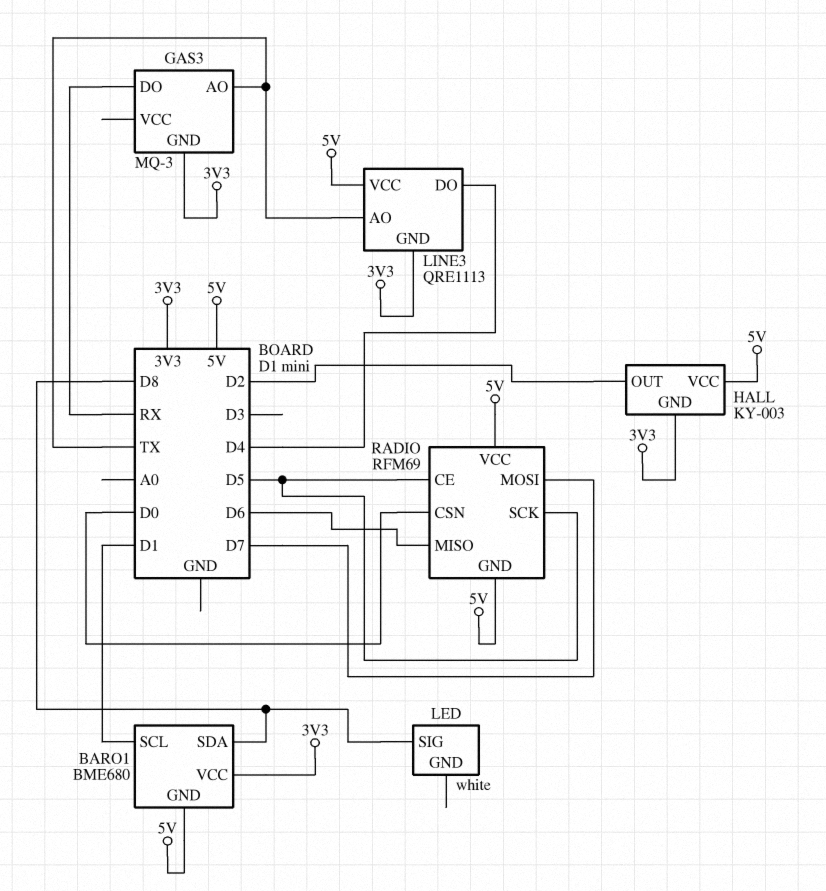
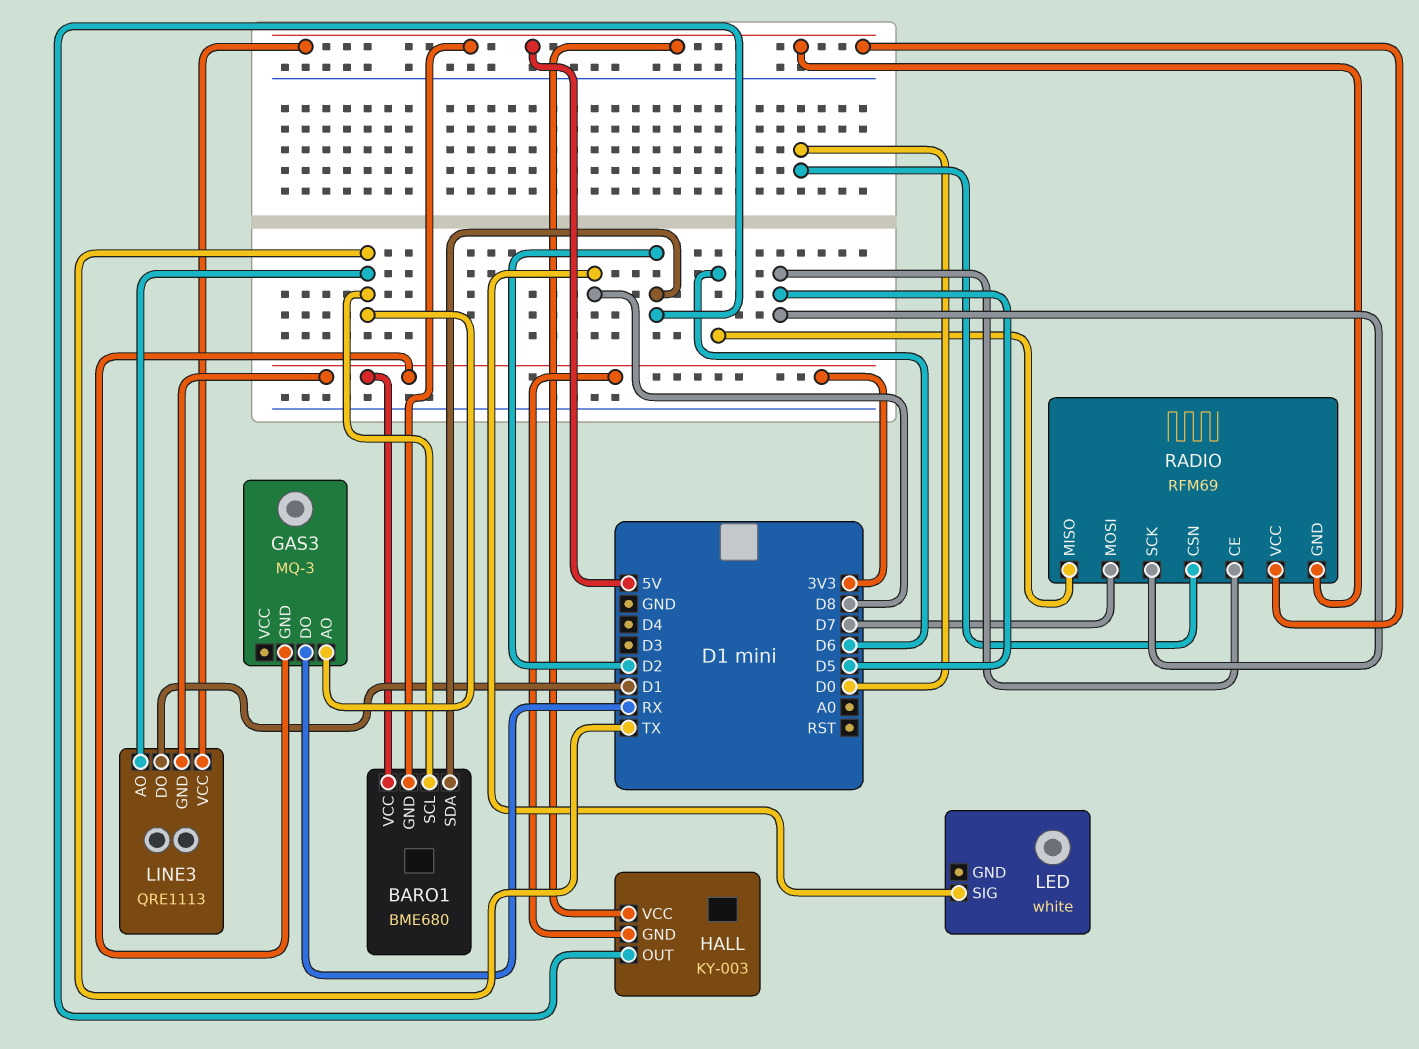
BARO1 pin SCL: D1 -> TX
BARO1 pin SDA: D8 -> D2
LINE3 pin DO: D4 -> D1

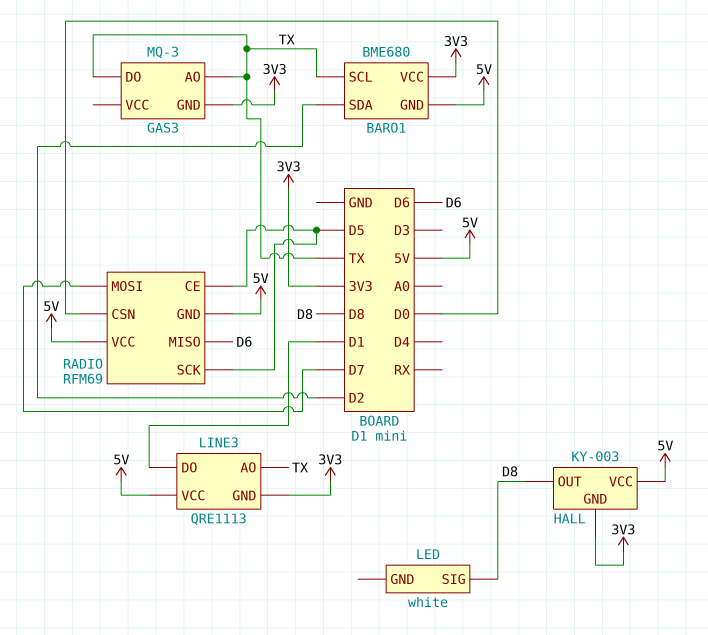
GAS3 pin DO: RX -> TX
HALL pin OUT: D2 -> D8

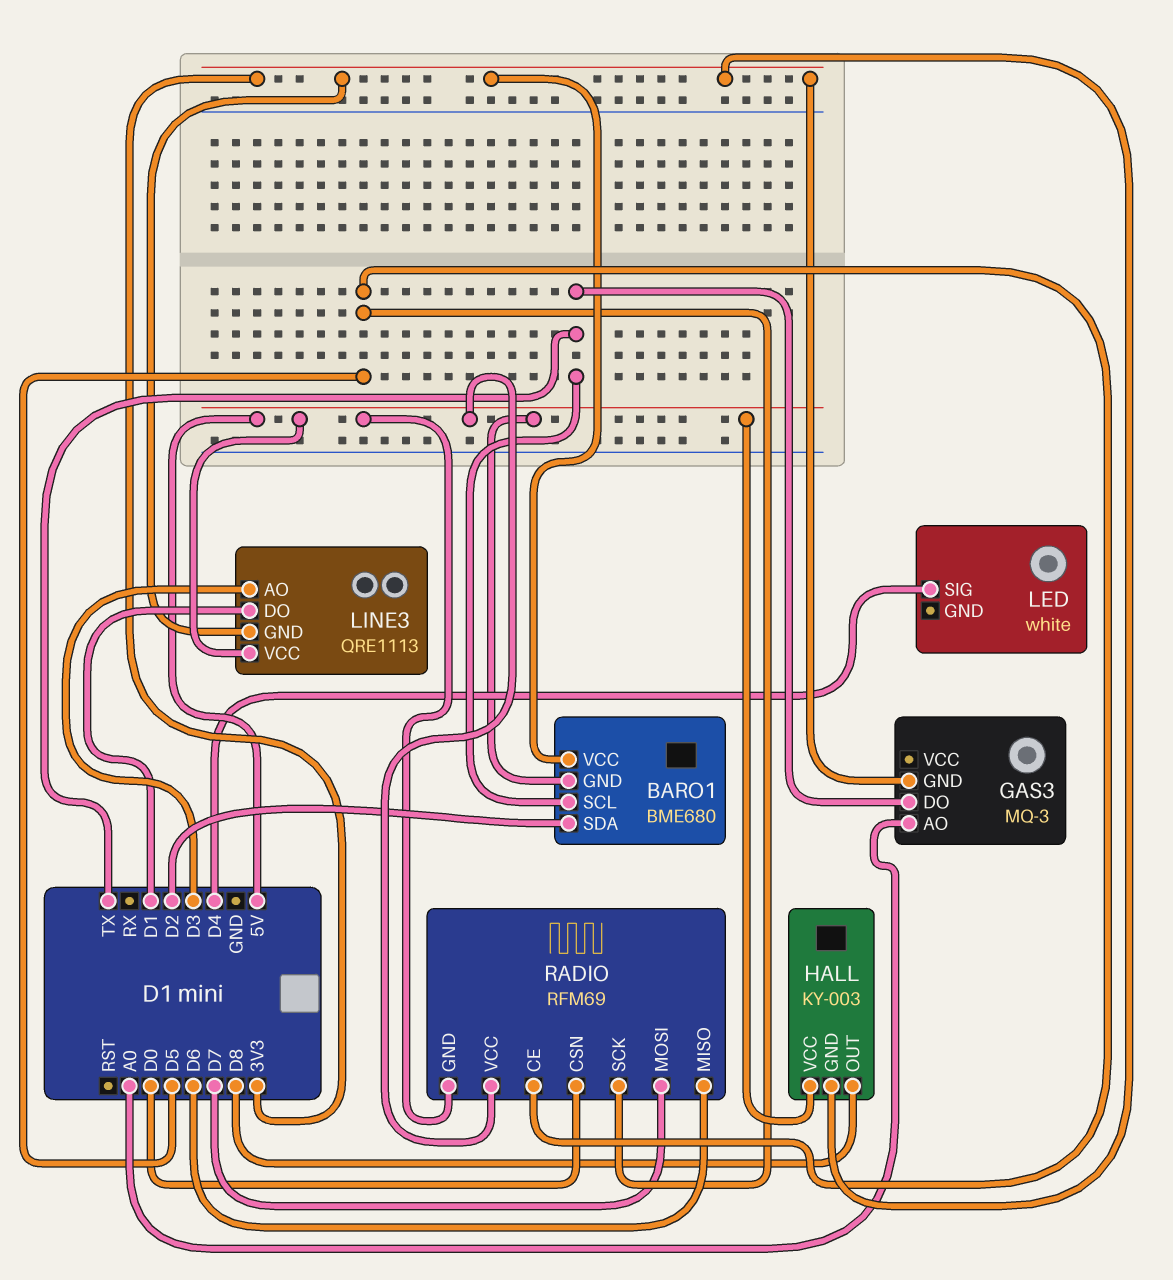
GAS3 pin AO: TX -> A0
LED pin SIG: D8 -> D4
LINE3 pin AO: TX -> D3

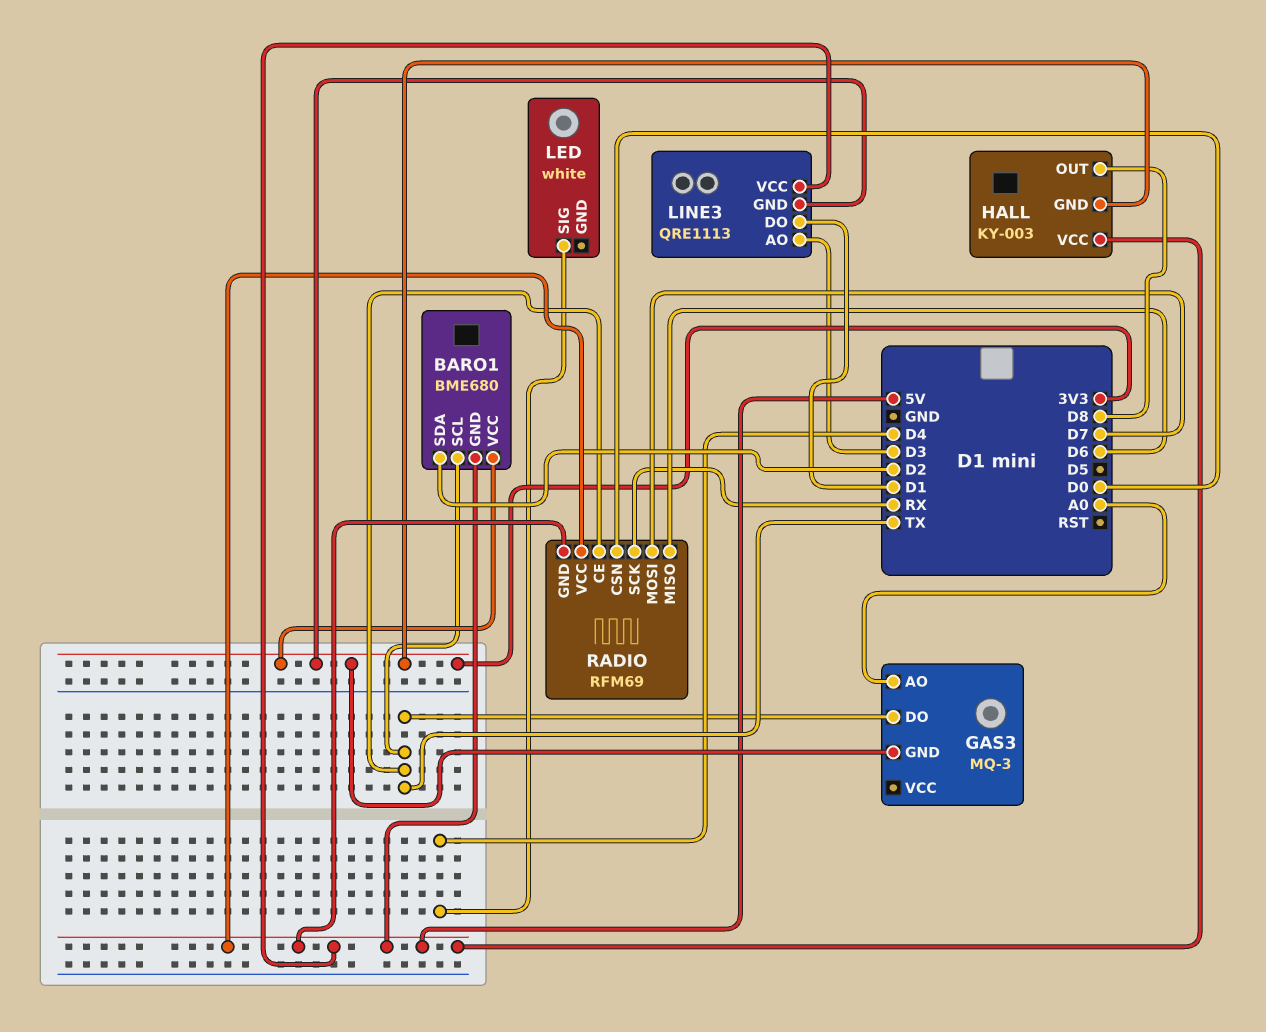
RADIO pin CE: D5 -> TX
RADIO pin SCK: D5 -> RX

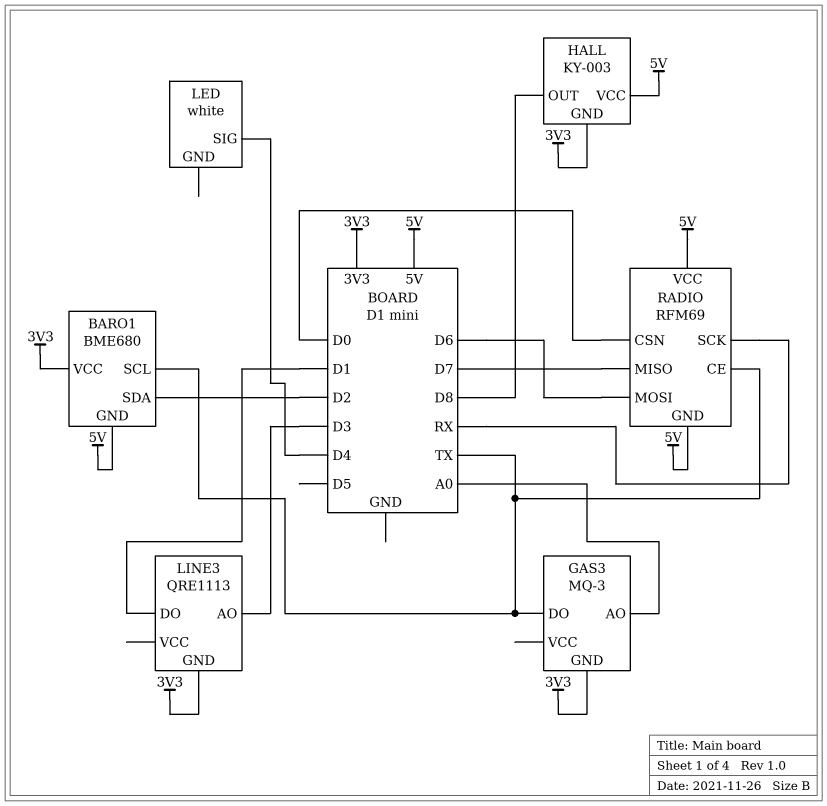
LINE3 pin VCC: 5V -> none
RADIO pin MISO: D6 -> D7
RADIO pin MOSI: D7 -> D6

